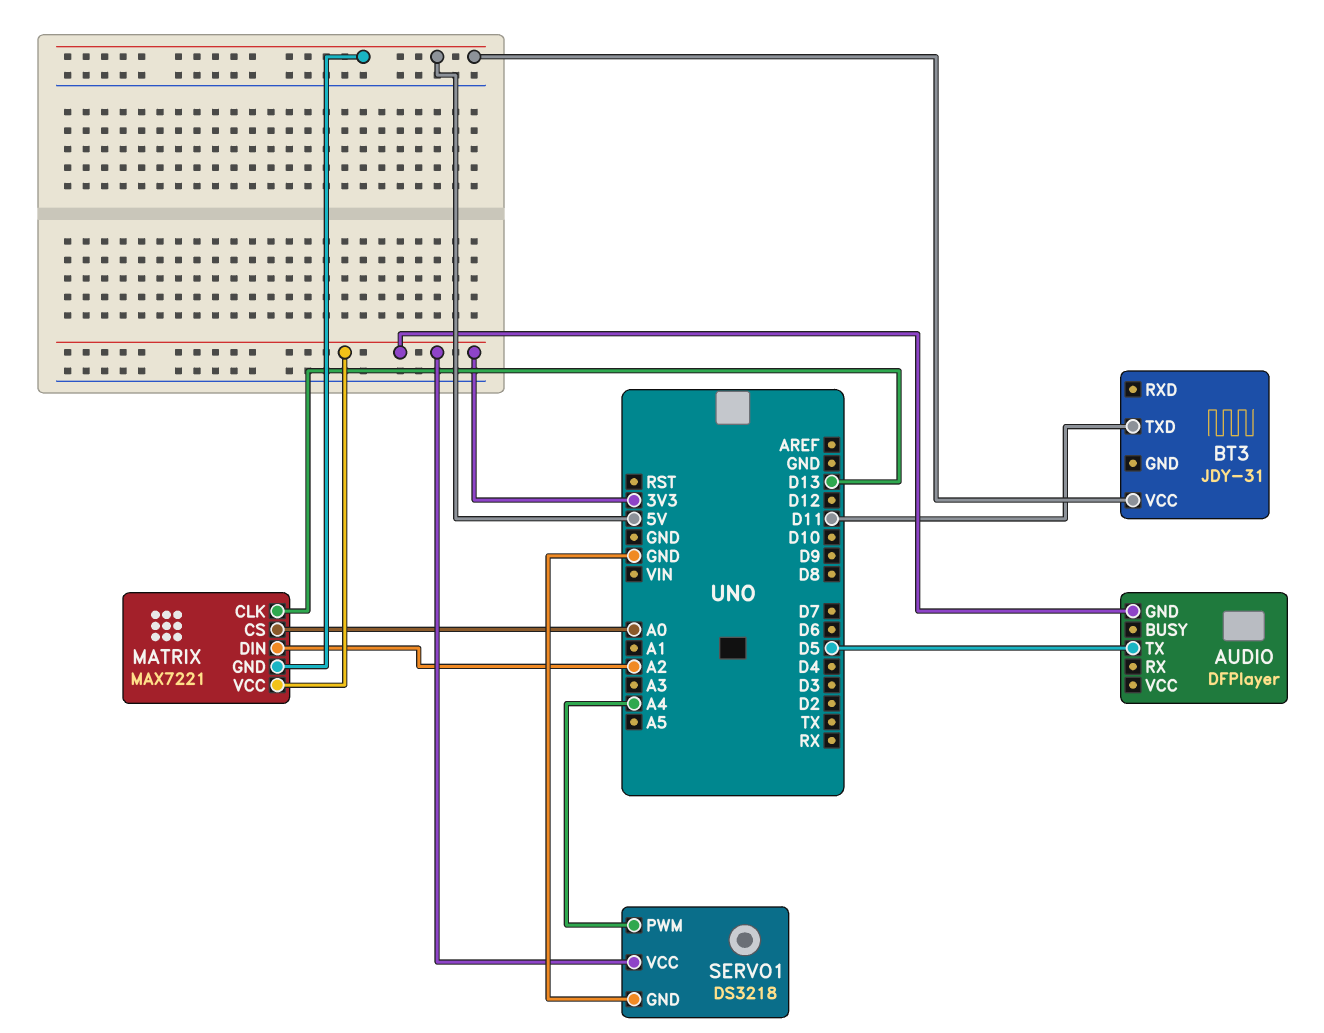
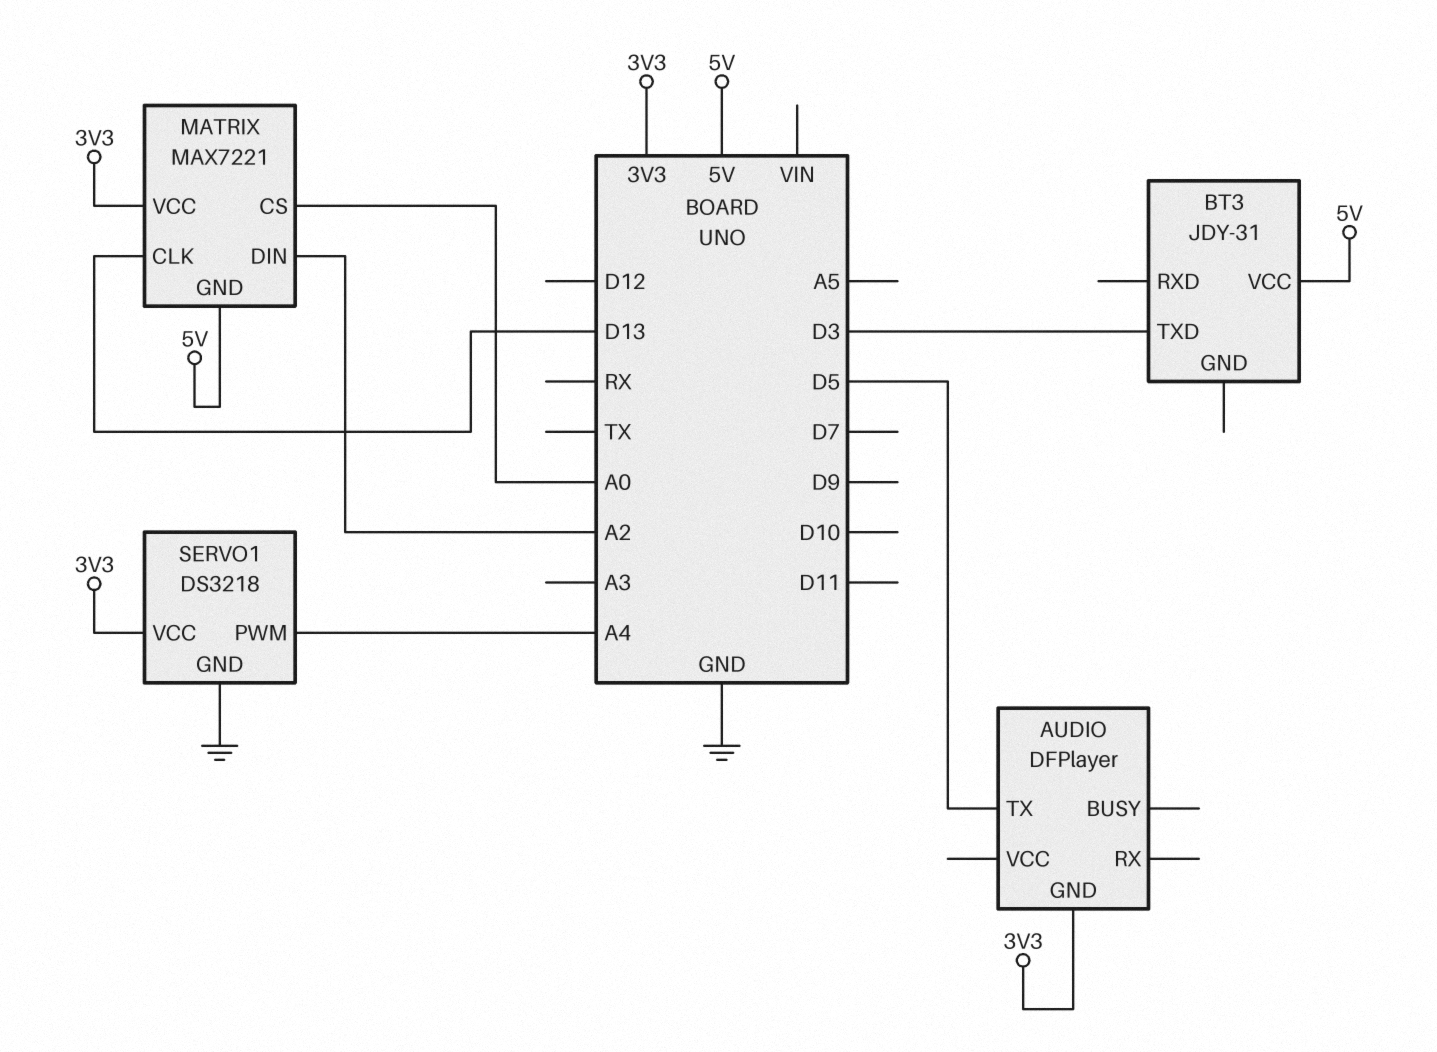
BT3 pin TXD: D11 -> D3

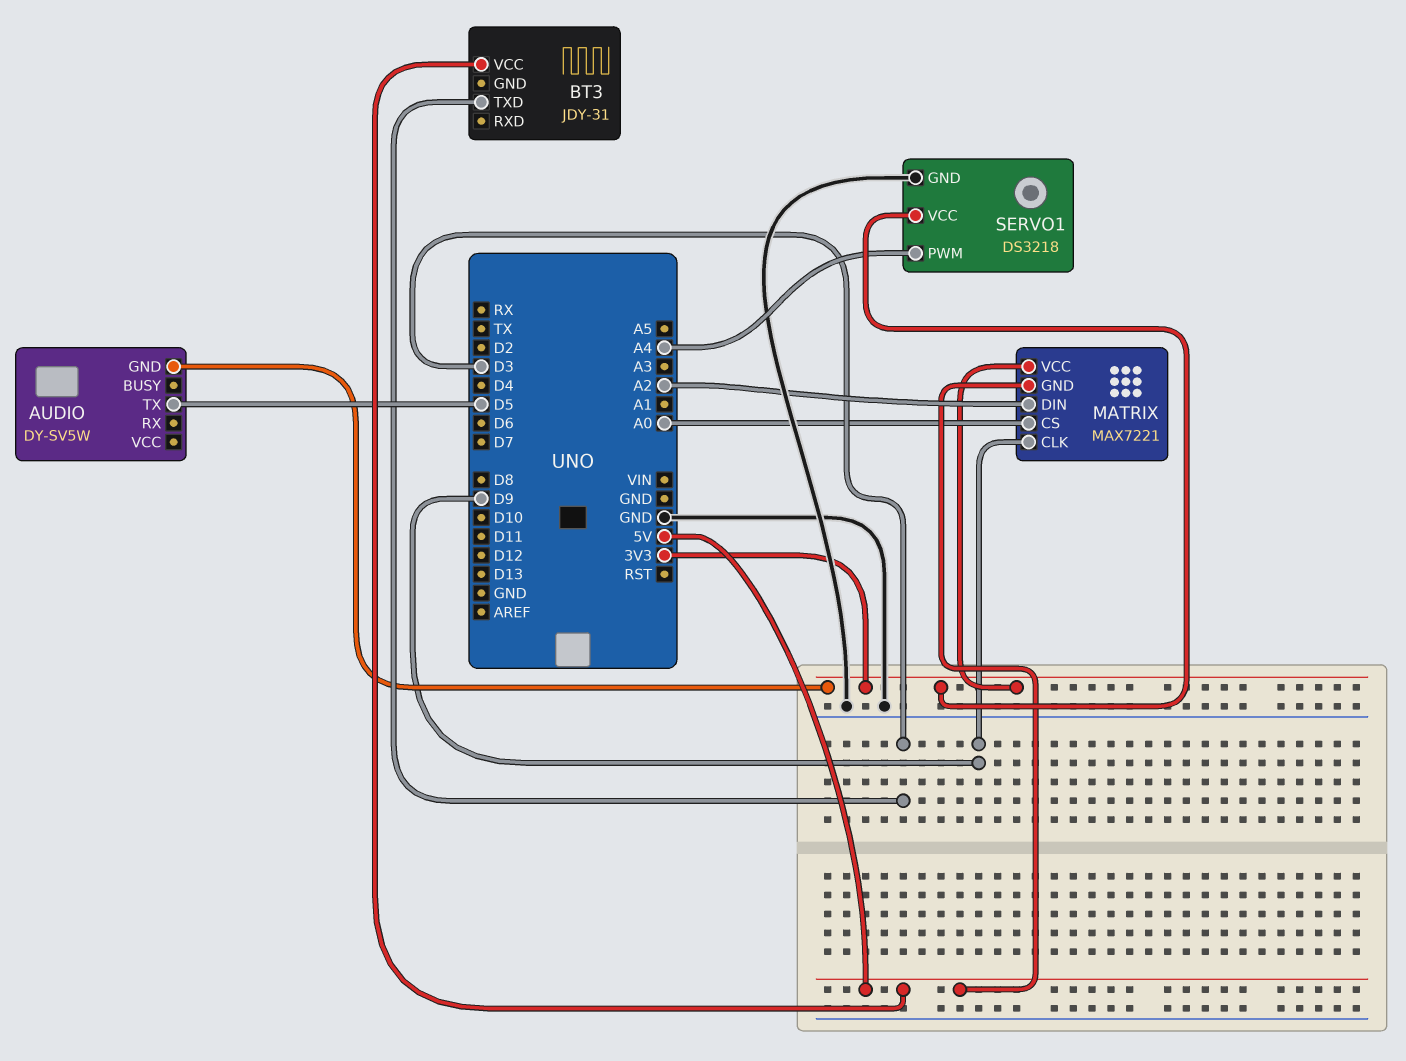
AUDIO: DFPlayer -> DY-SV5W
MATRIX pin CLK: D13 -> D9

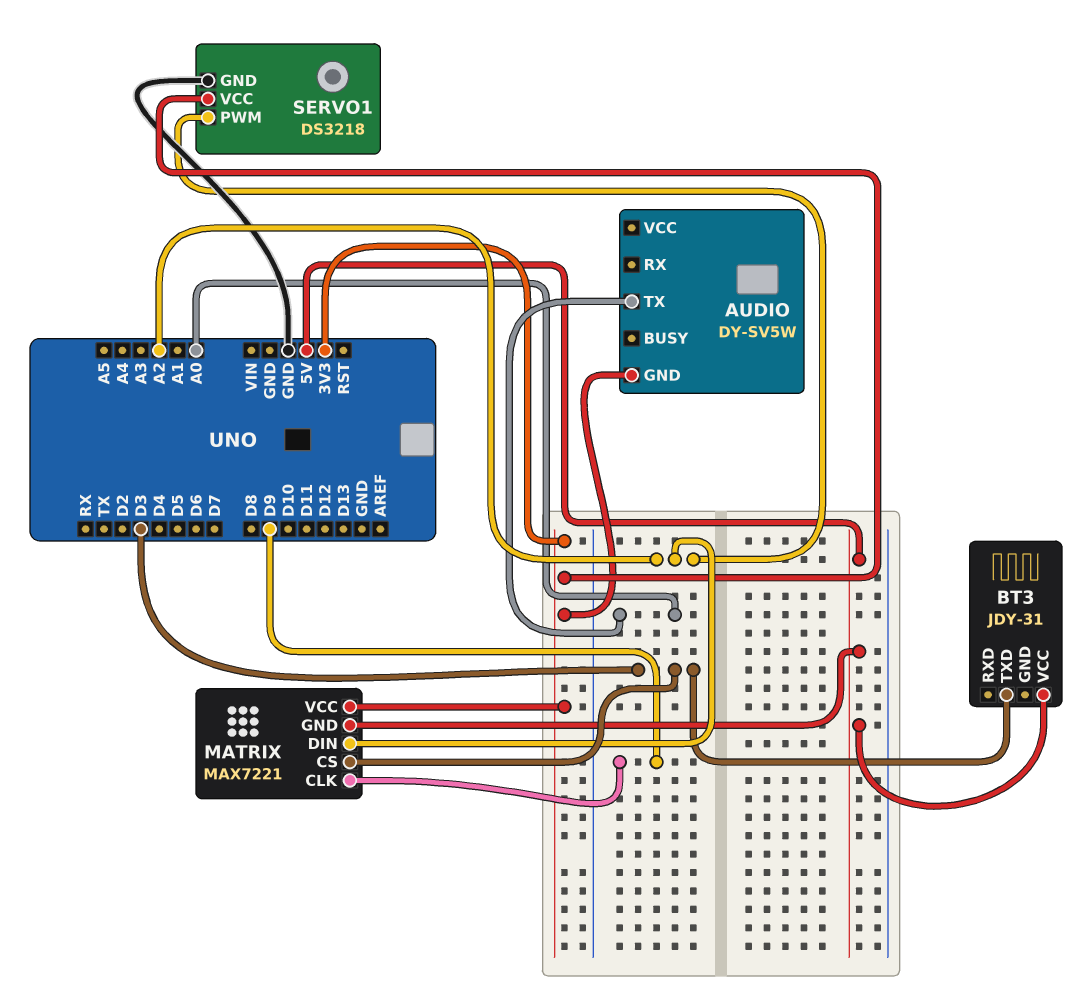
AUDIO pin TX: D5 -> A0
MATRIX pin CS: A0 -> D3
SERVO1 pin PWM: A4 -> A2

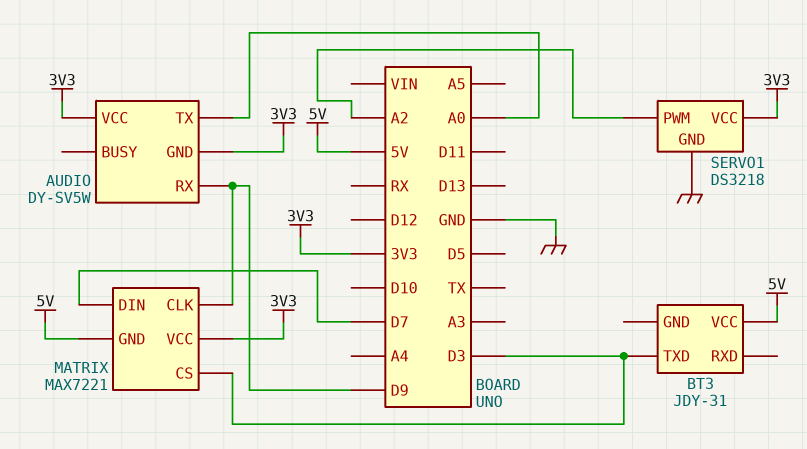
AUDIO pin RX: none -> D9
AUDIO pin VCC: none -> 3V3
MATRIX pin DIN: A2 -> D7

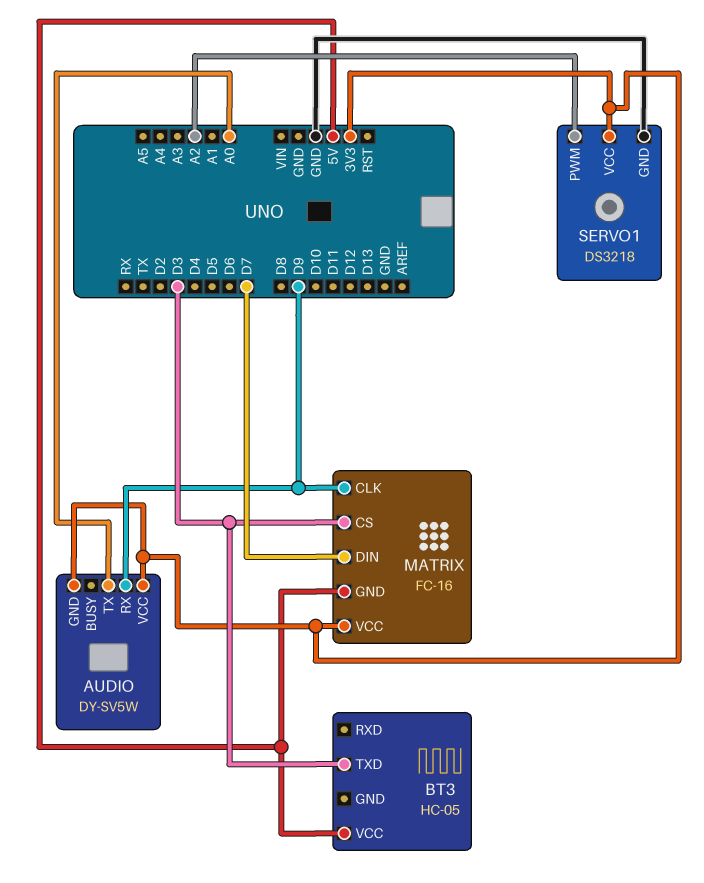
BT3: JDY-31 -> HC-05
MATRIX: MAX7221 -> FC-16

